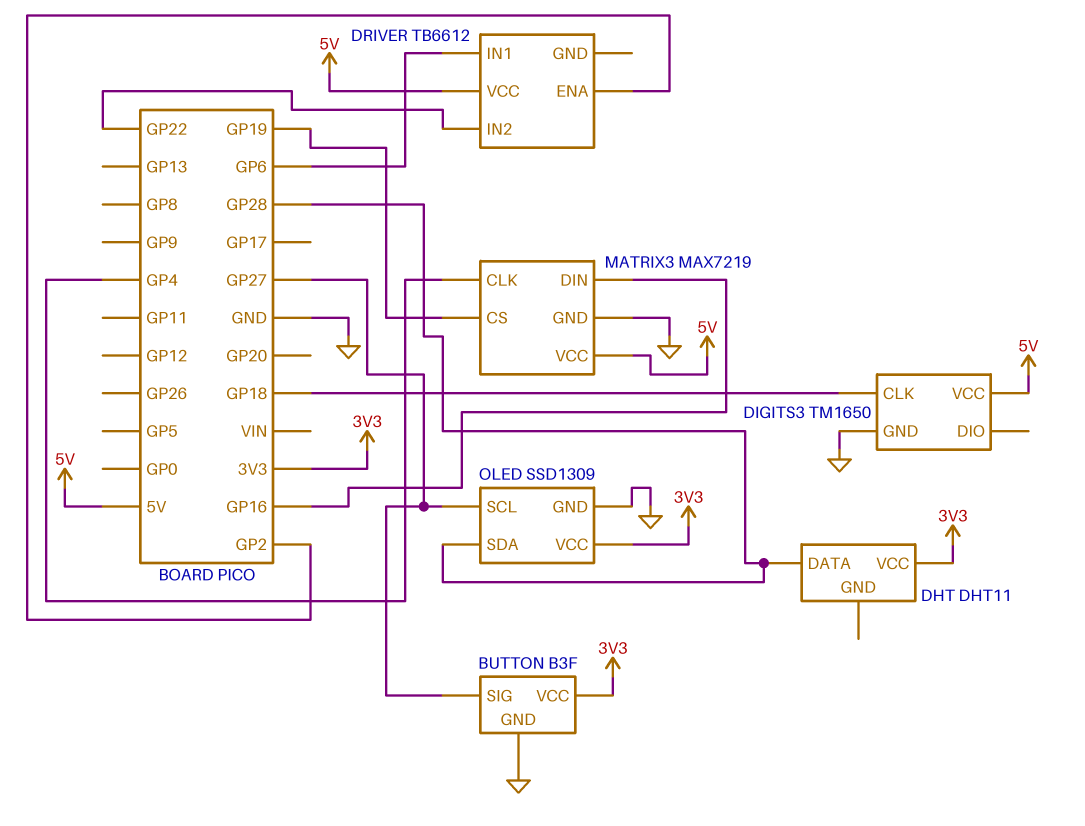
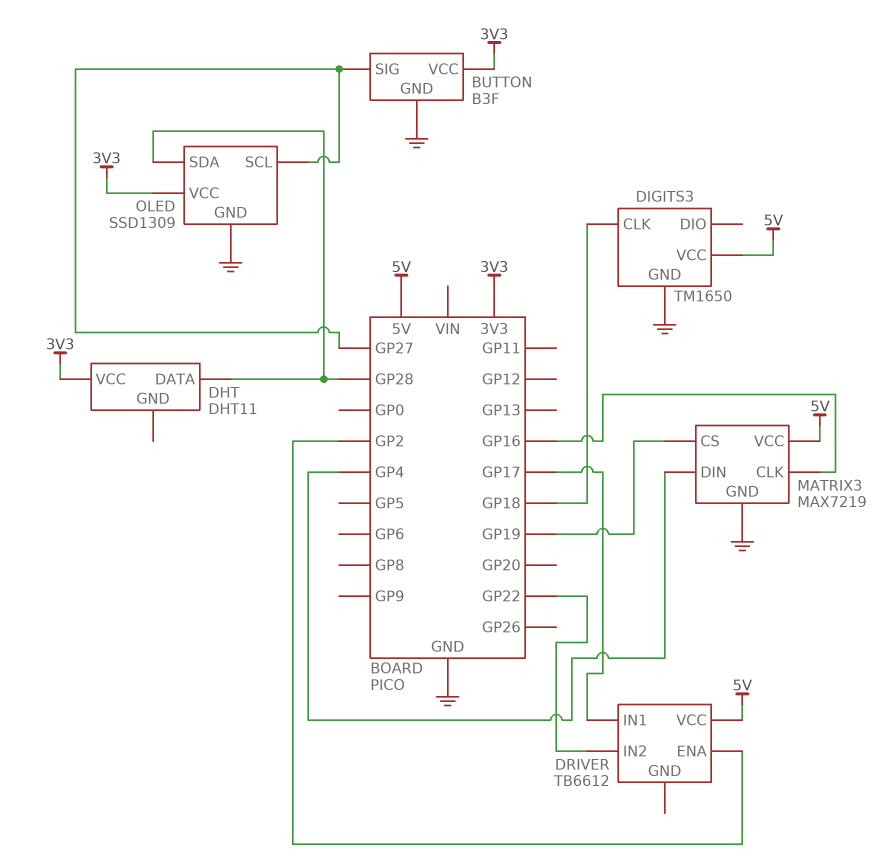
DRIVER pin IN1: GP6 -> GP17
MATRIX3 pin CLK: GP4 -> GP16
MATRIX3 pin DIN: GP16 -> GP4

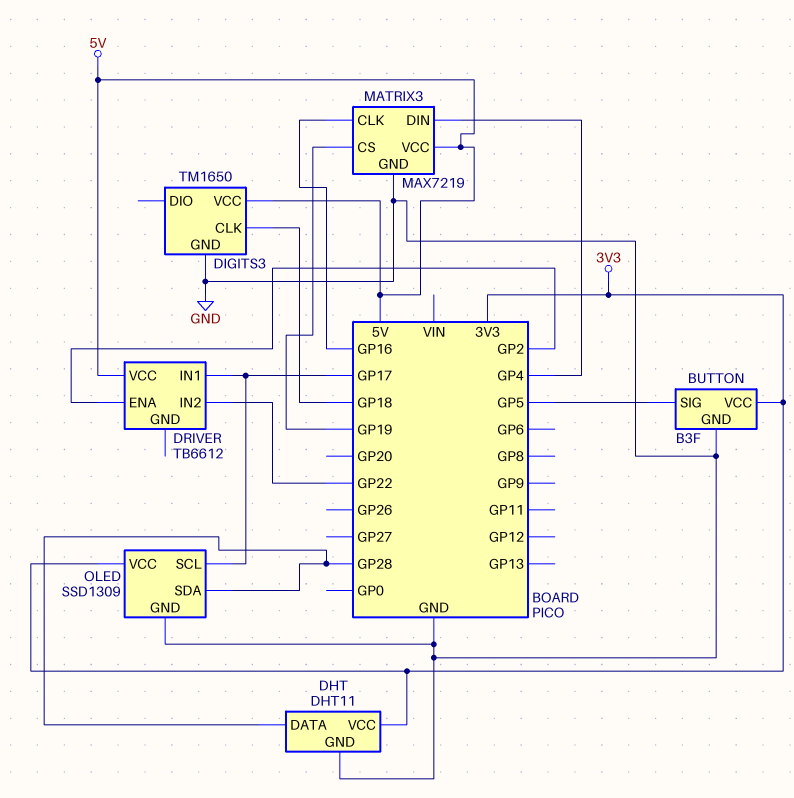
BUTTON pin SIG: GP27 -> GP5
DHT pin GND: none -> GND
OLED pin SCL: GP27 -> GP17

